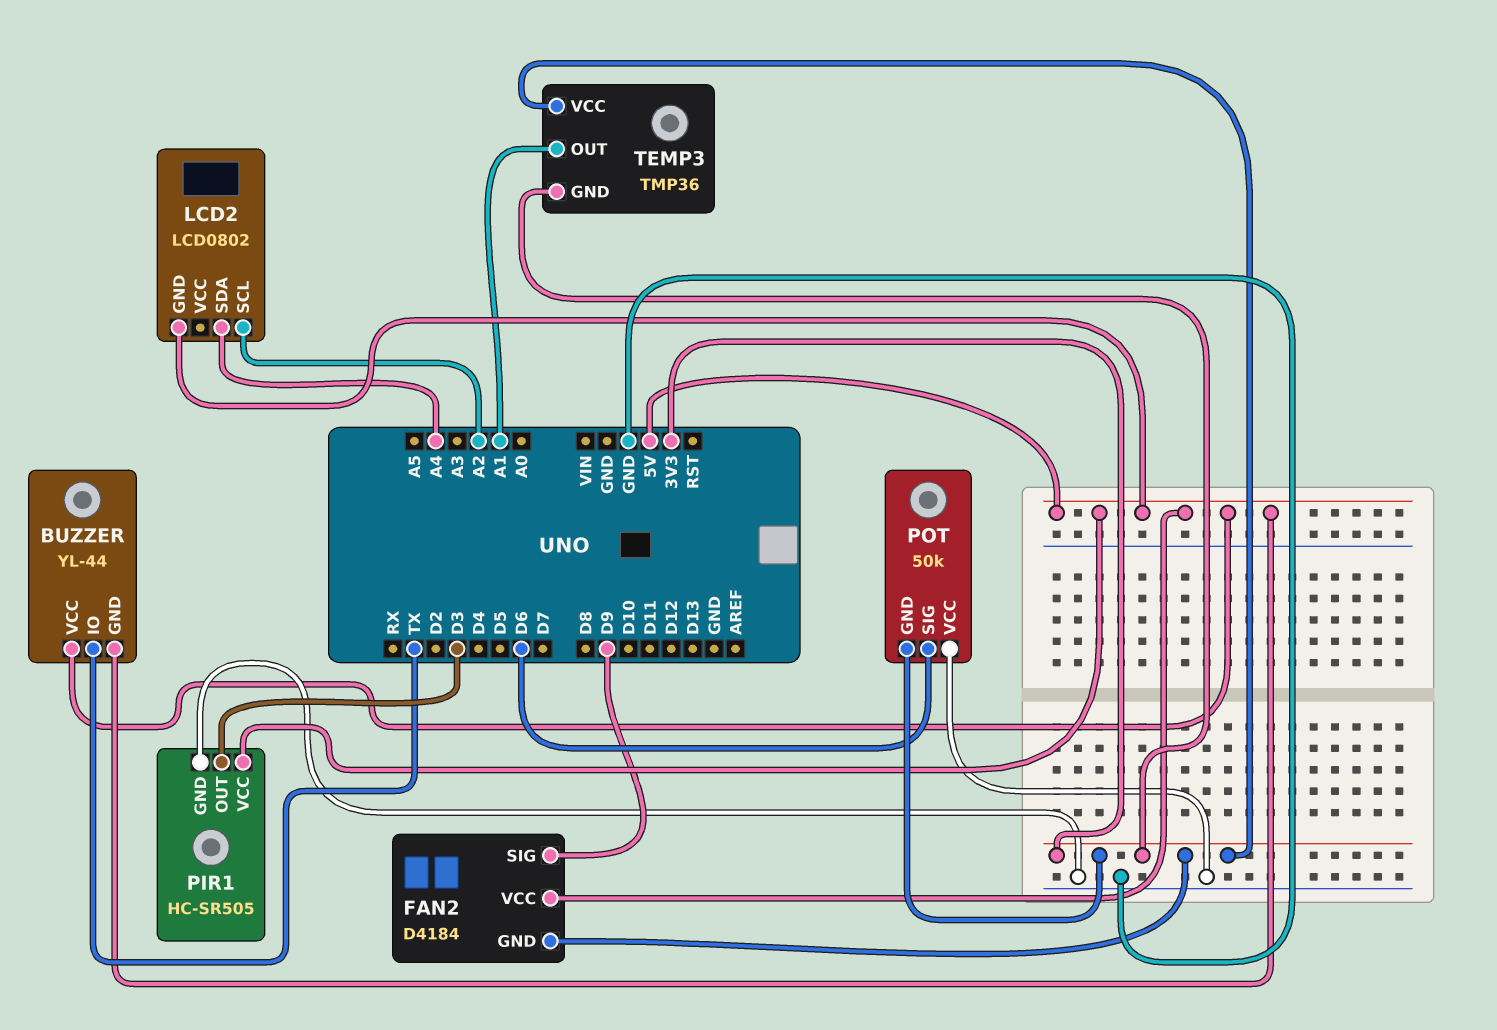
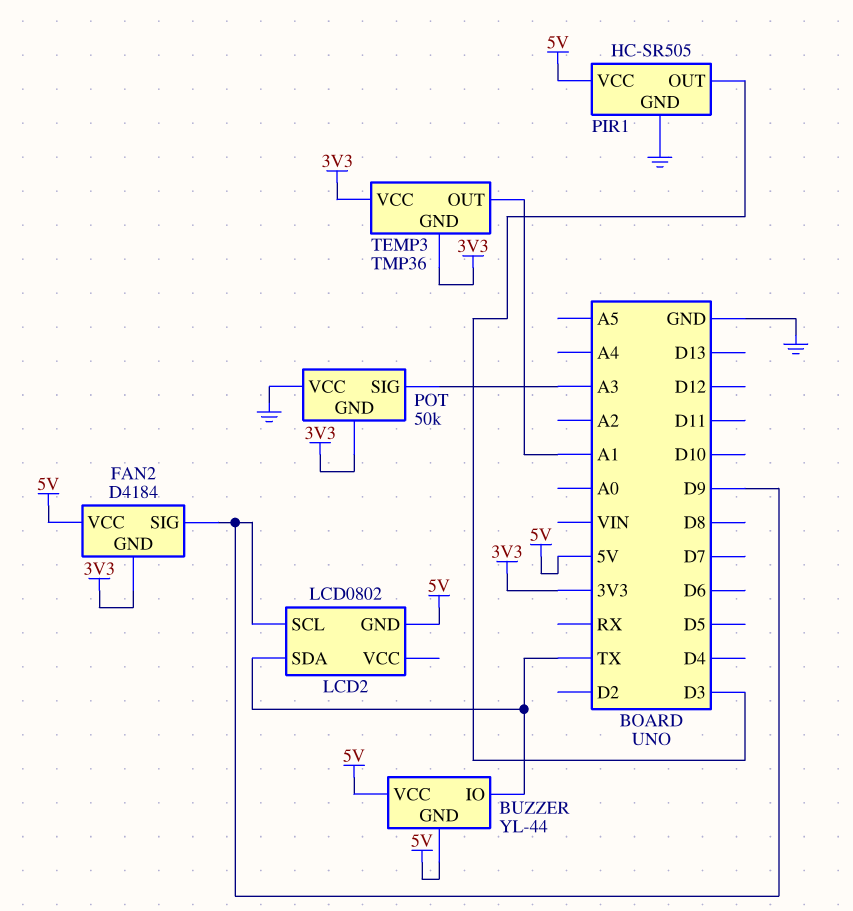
LCD2 pin SCL: A2 -> D9
LCD2 pin SDA: A4 -> TX
POT pin SIG: D6 -> A3

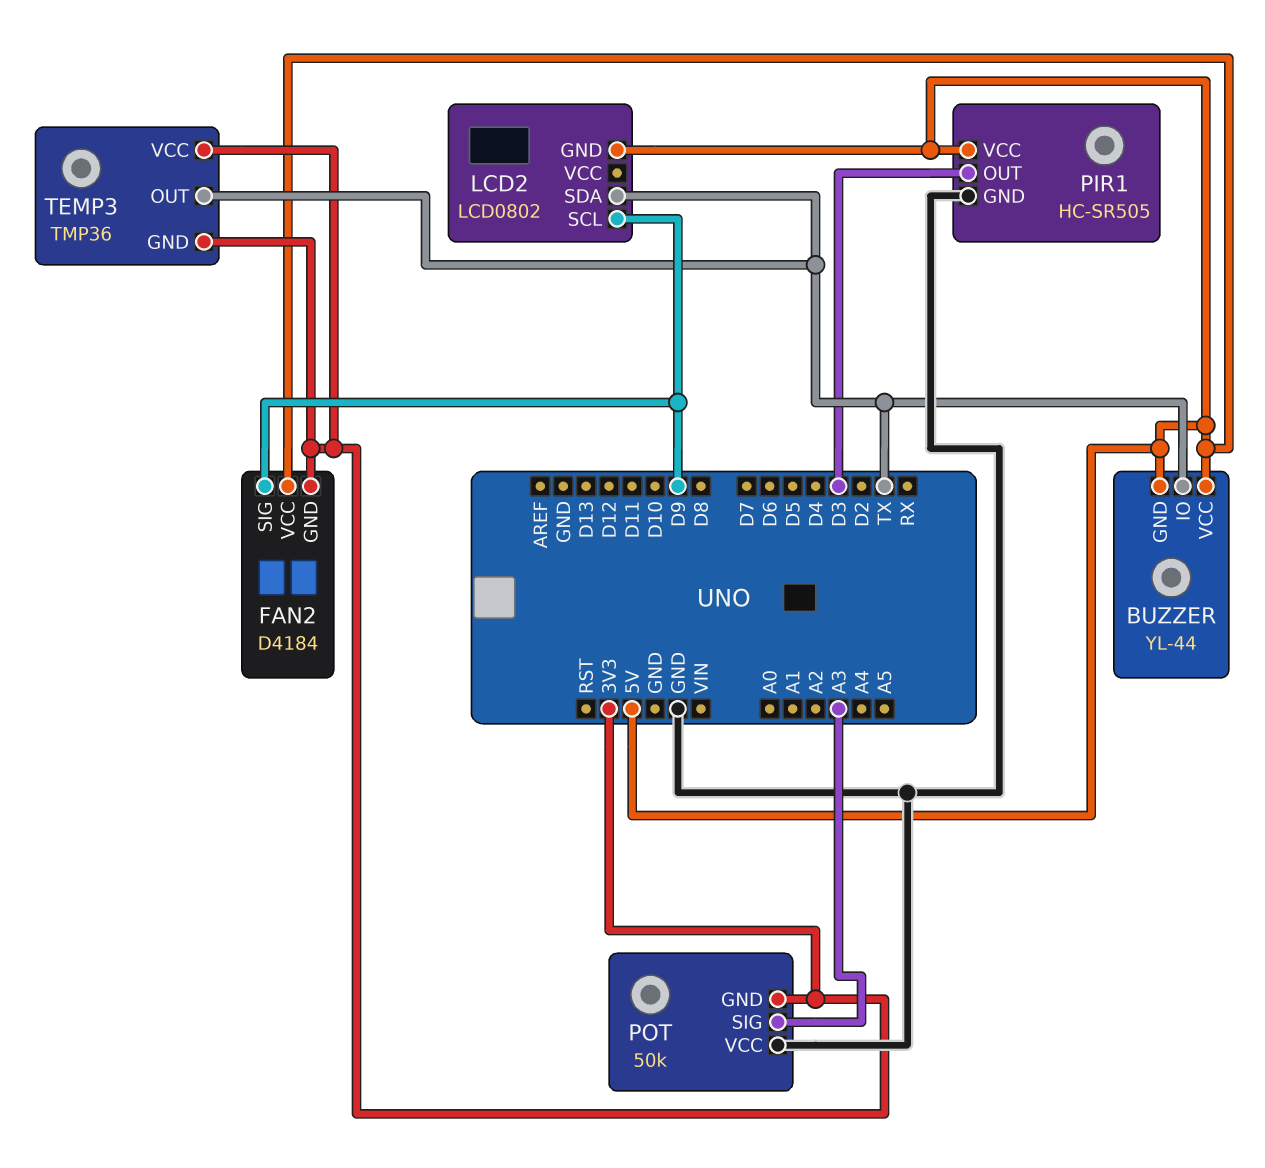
TEMP3 pin OUT: A1 -> TX

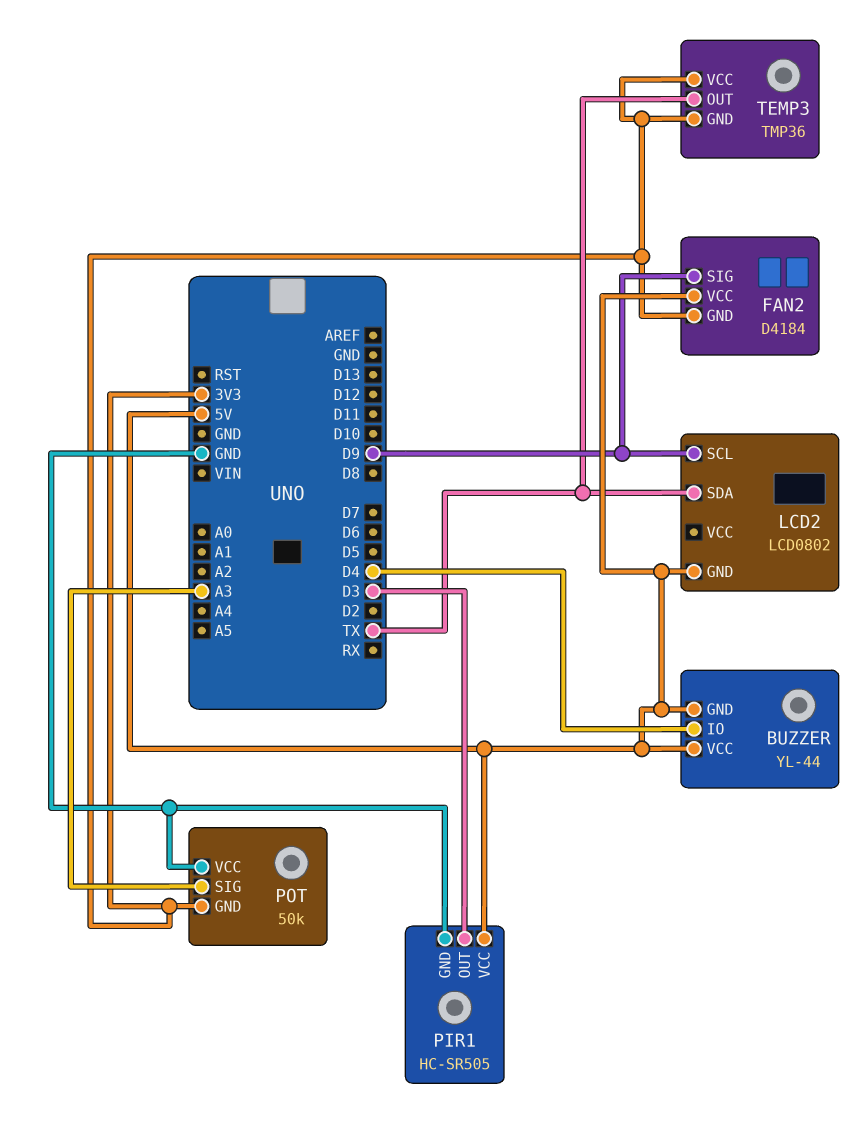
BUZZER pin IO: TX -> D4

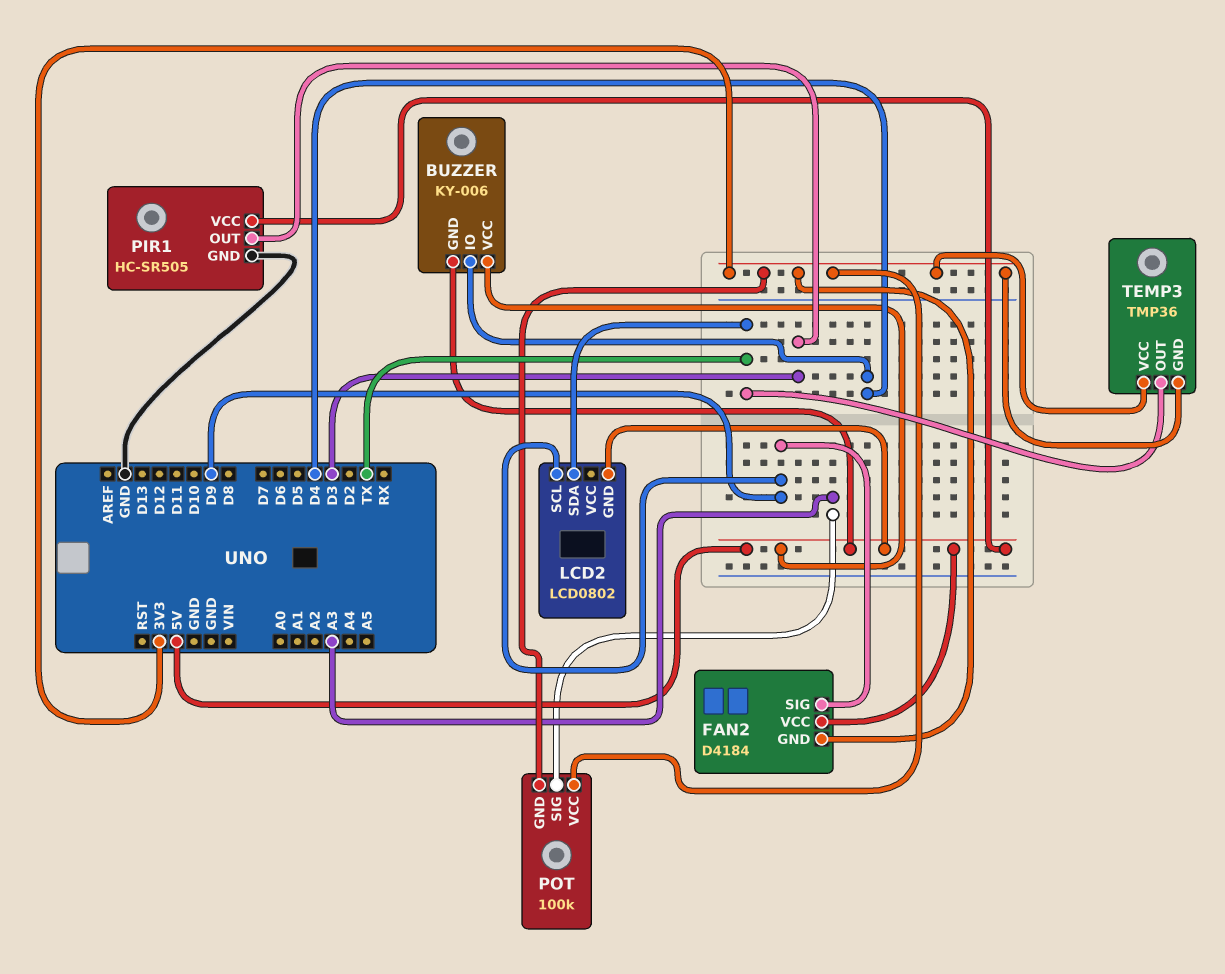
BUZZER: YL-44 -> KY-006
POT: 50k -> 100k
POT pin VCC: GND -> 3V3

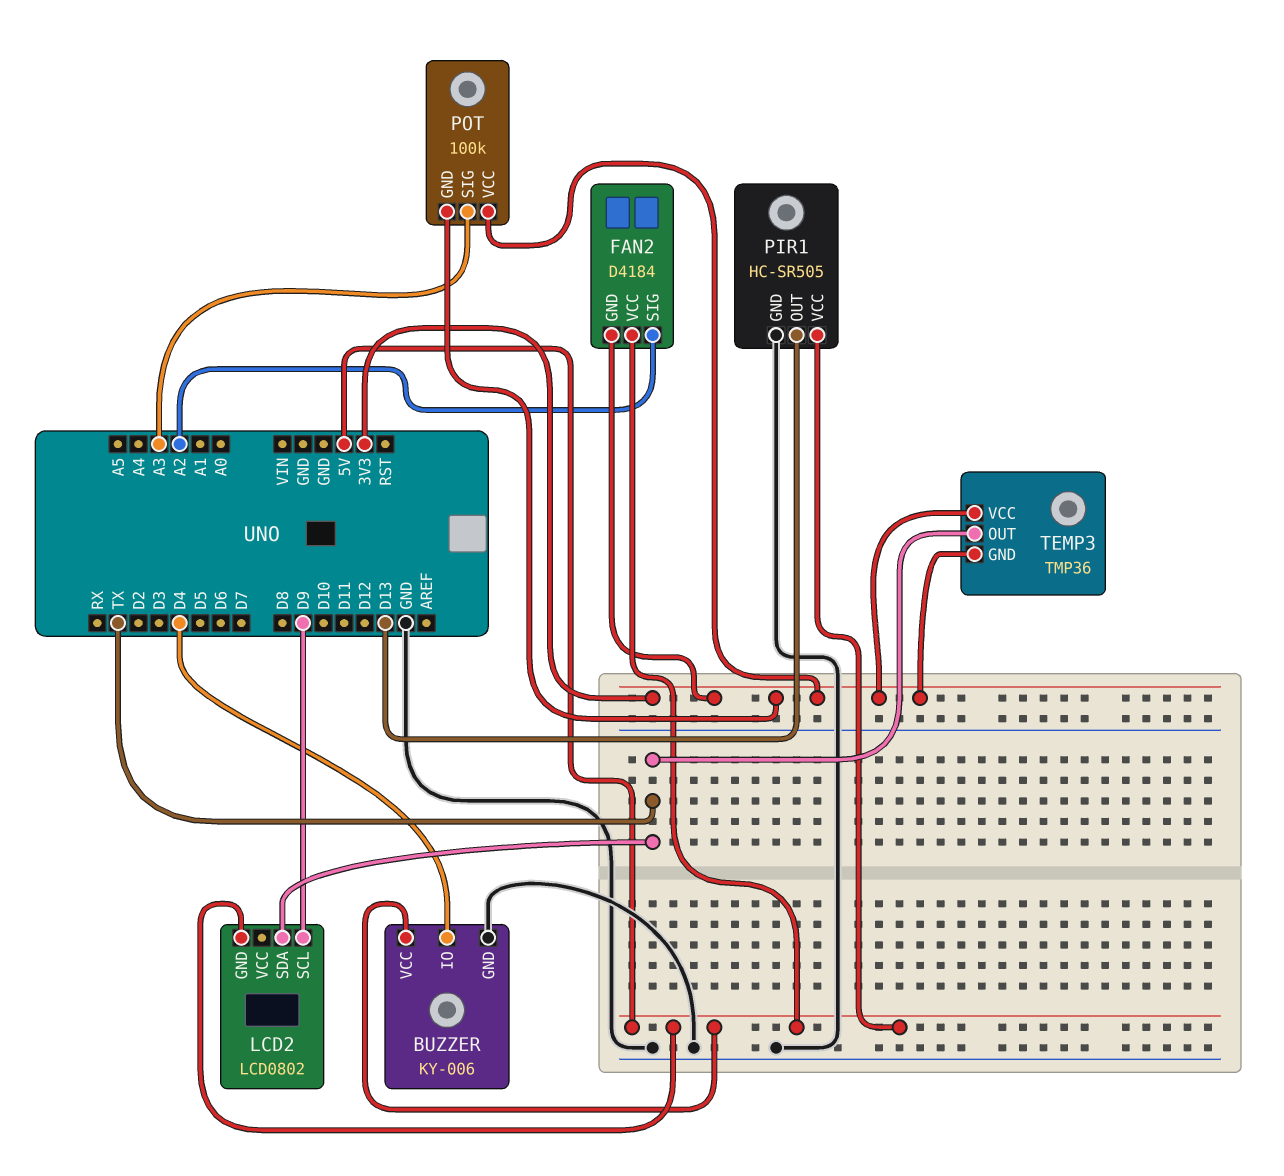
BUZZER pin GND: 5V -> GND
FAN2 pin SIG: D9 -> A2
PIR1 pin OUT: D3 -> D13

